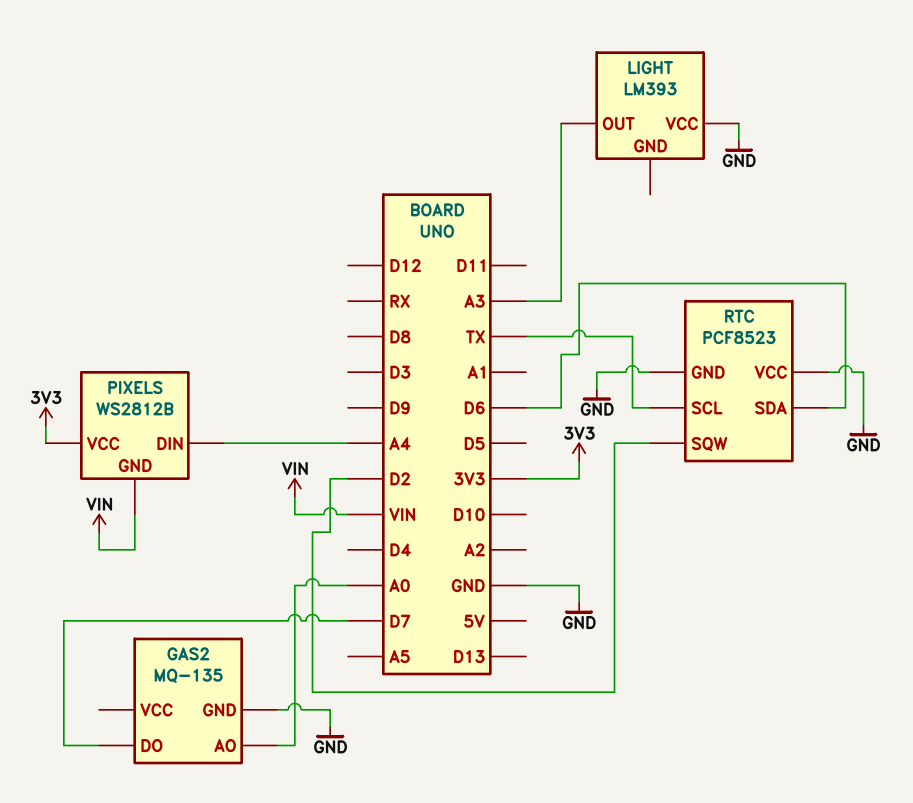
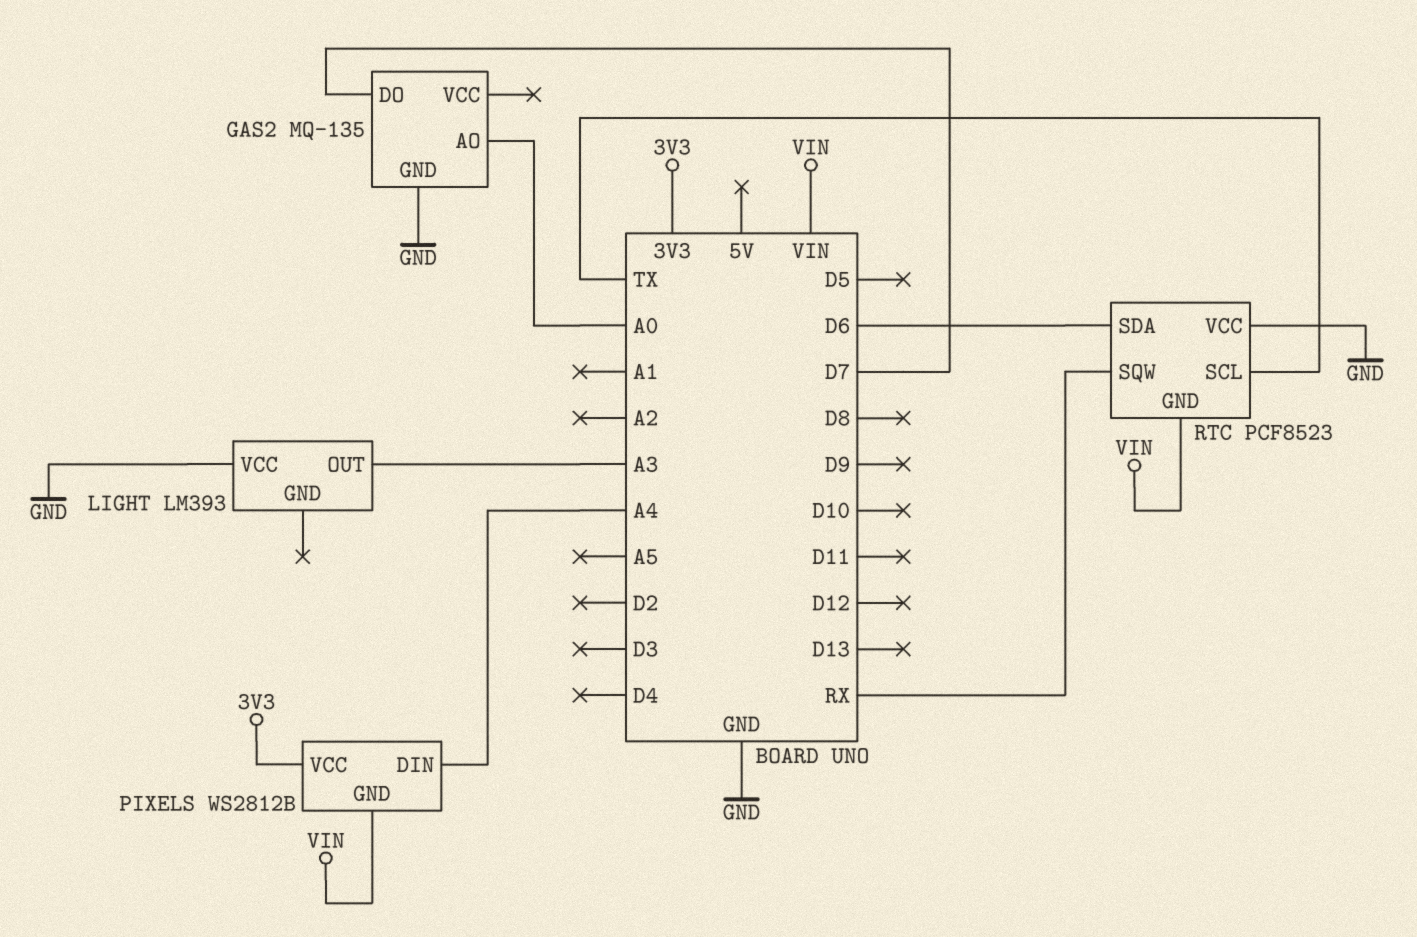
RTC pin GND: GND -> VIN
RTC pin SQW: D2 -> RX

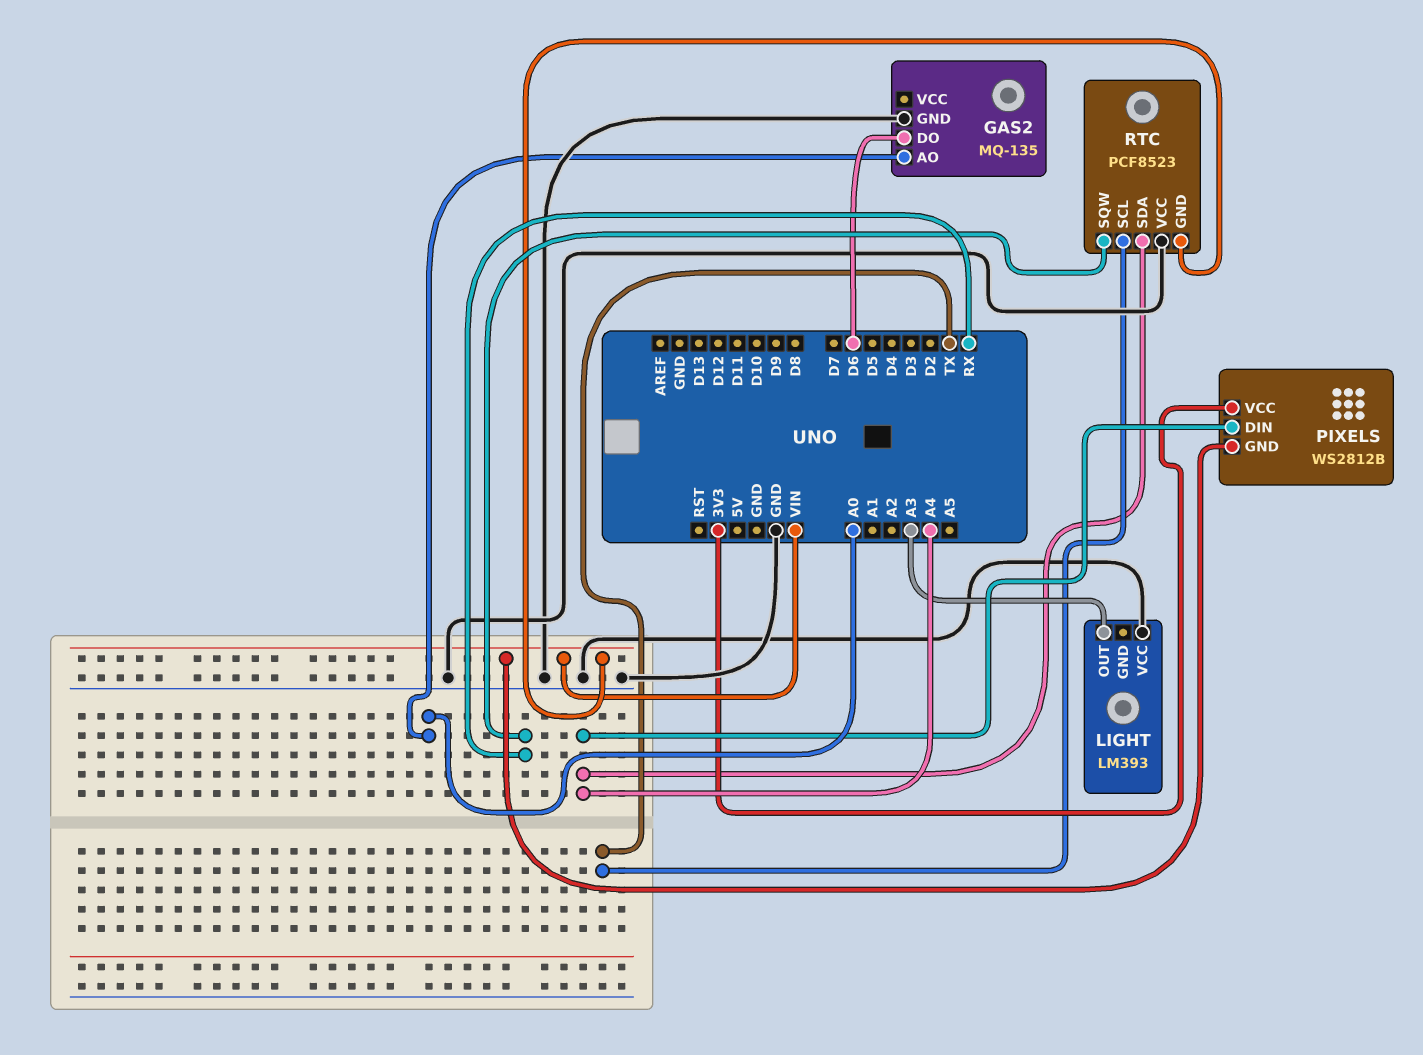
GAS2 pin DO: D7 -> D6
RTC pin SDA: D6 -> A4

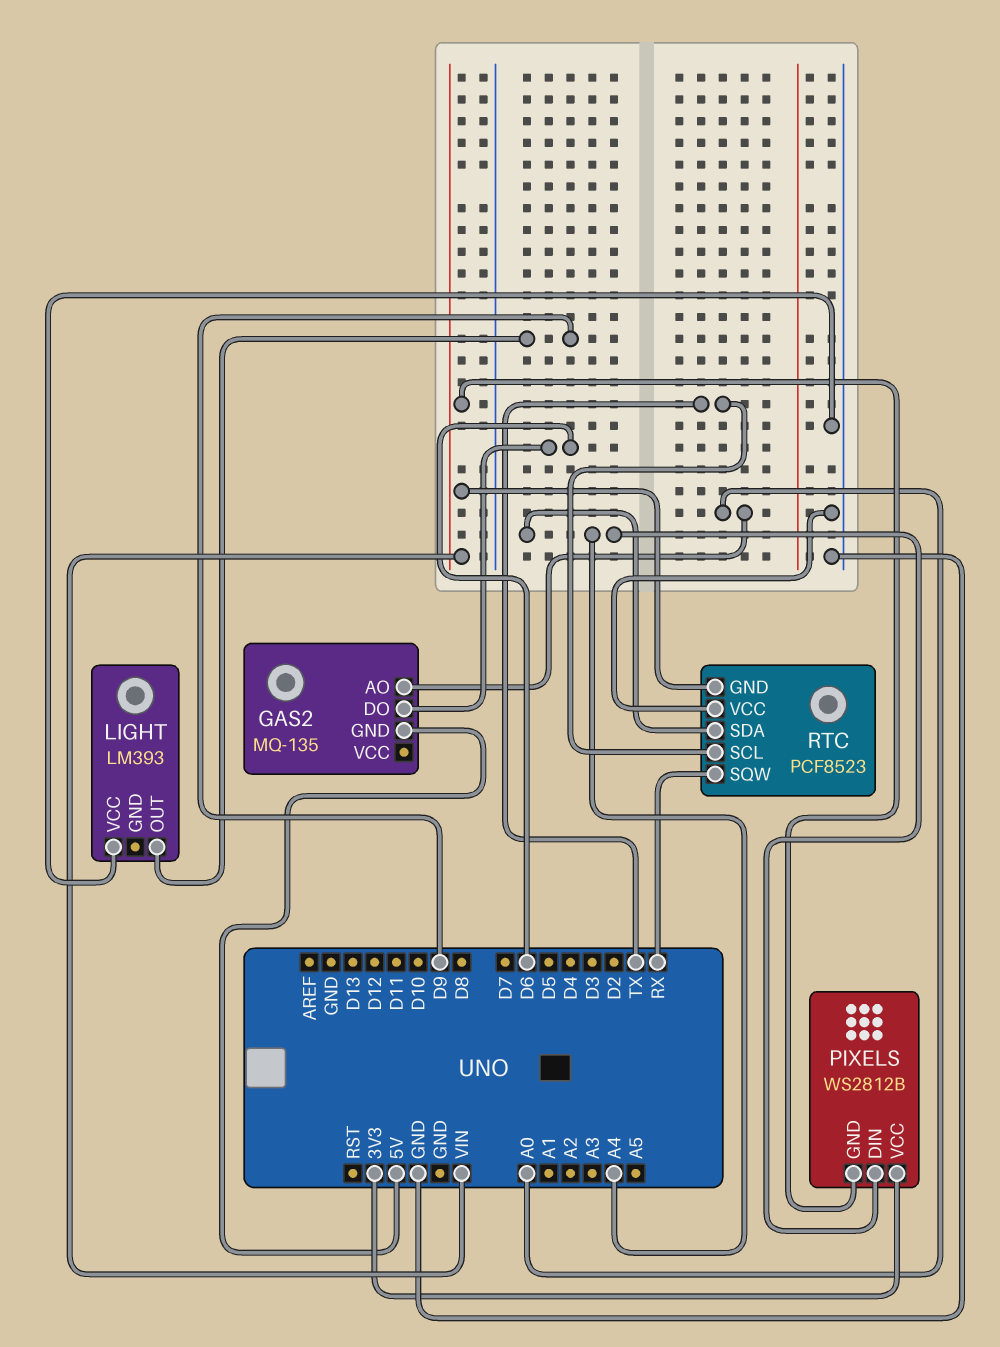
GAS2 pin GND: GND -> 5V
LIGHT pin OUT: A3 -> D9

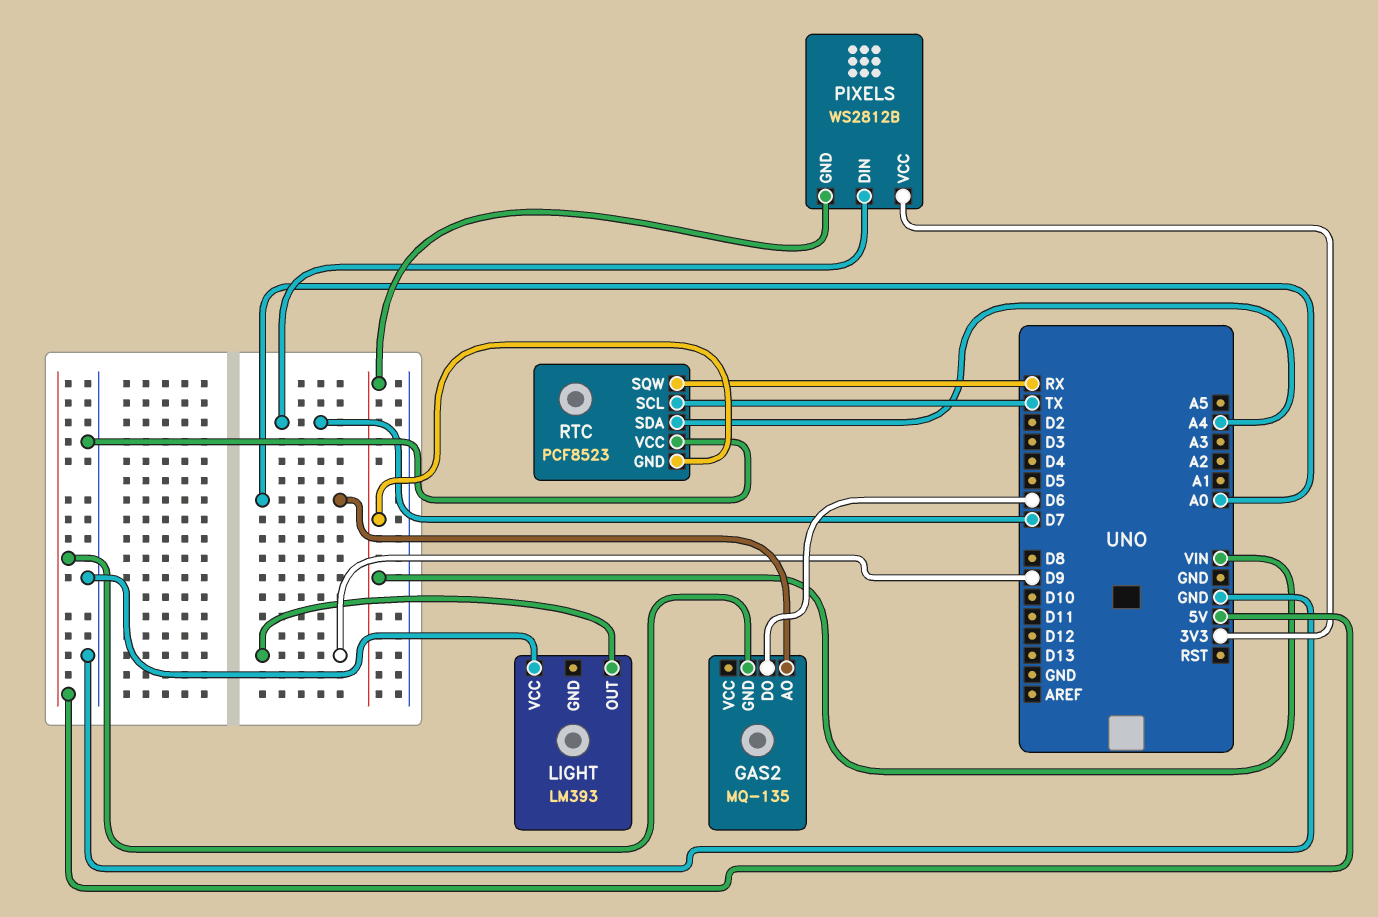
PIXELS pin DIN: A4 -> D7

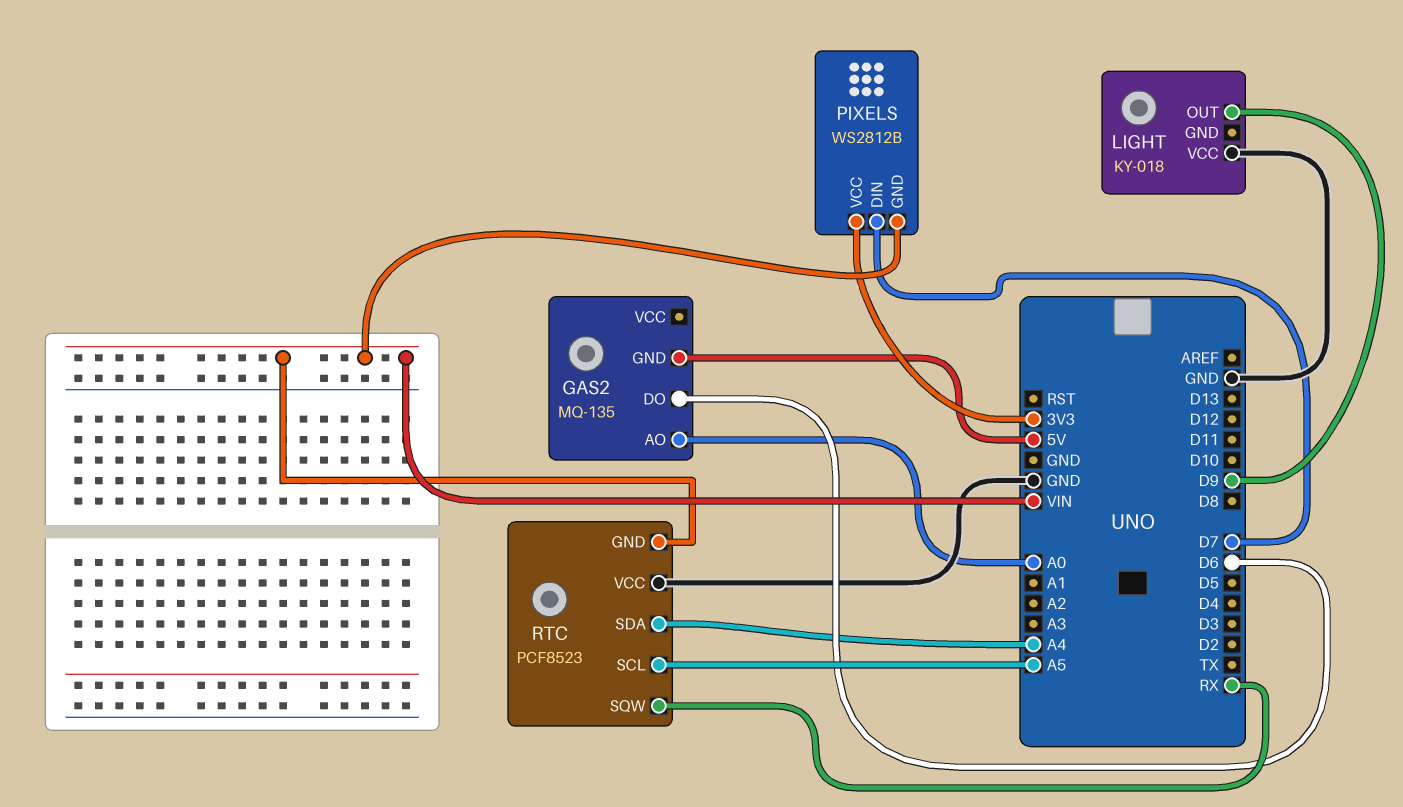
LIGHT: LM393 -> KY-018
RTC pin SCL: TX -> A5

